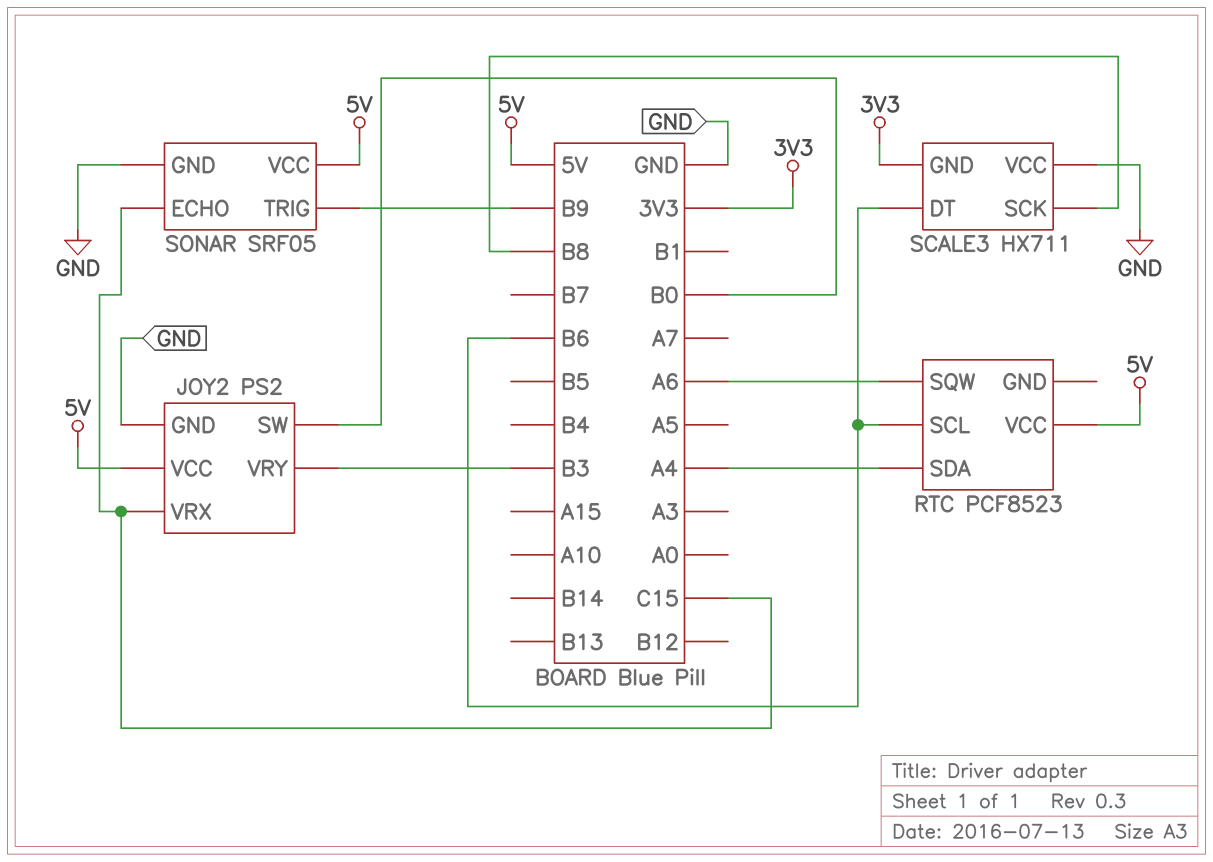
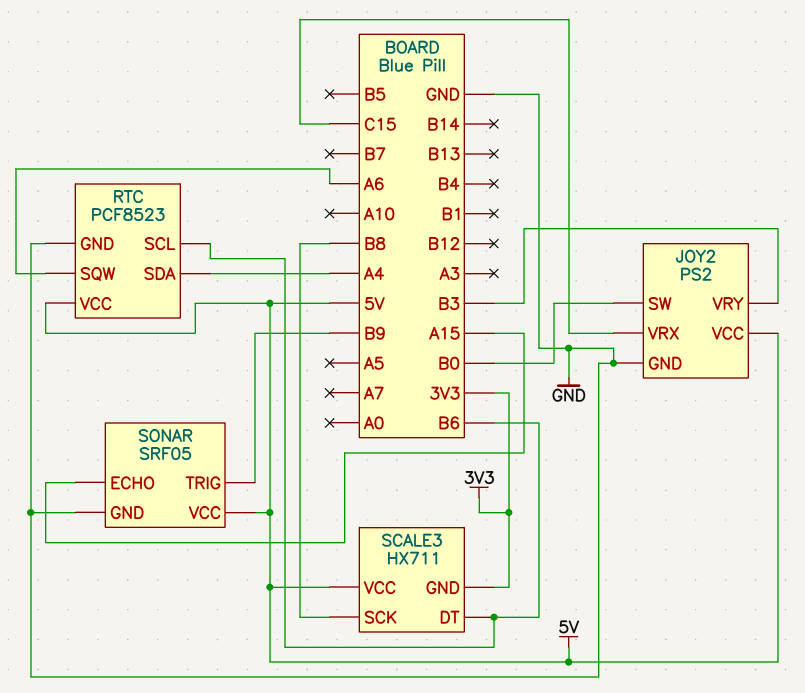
RTC pin GND: none -> GND
SCALE3 pin VCC: GND -> 5V
SONAR pin ECHO: C15 -> A15

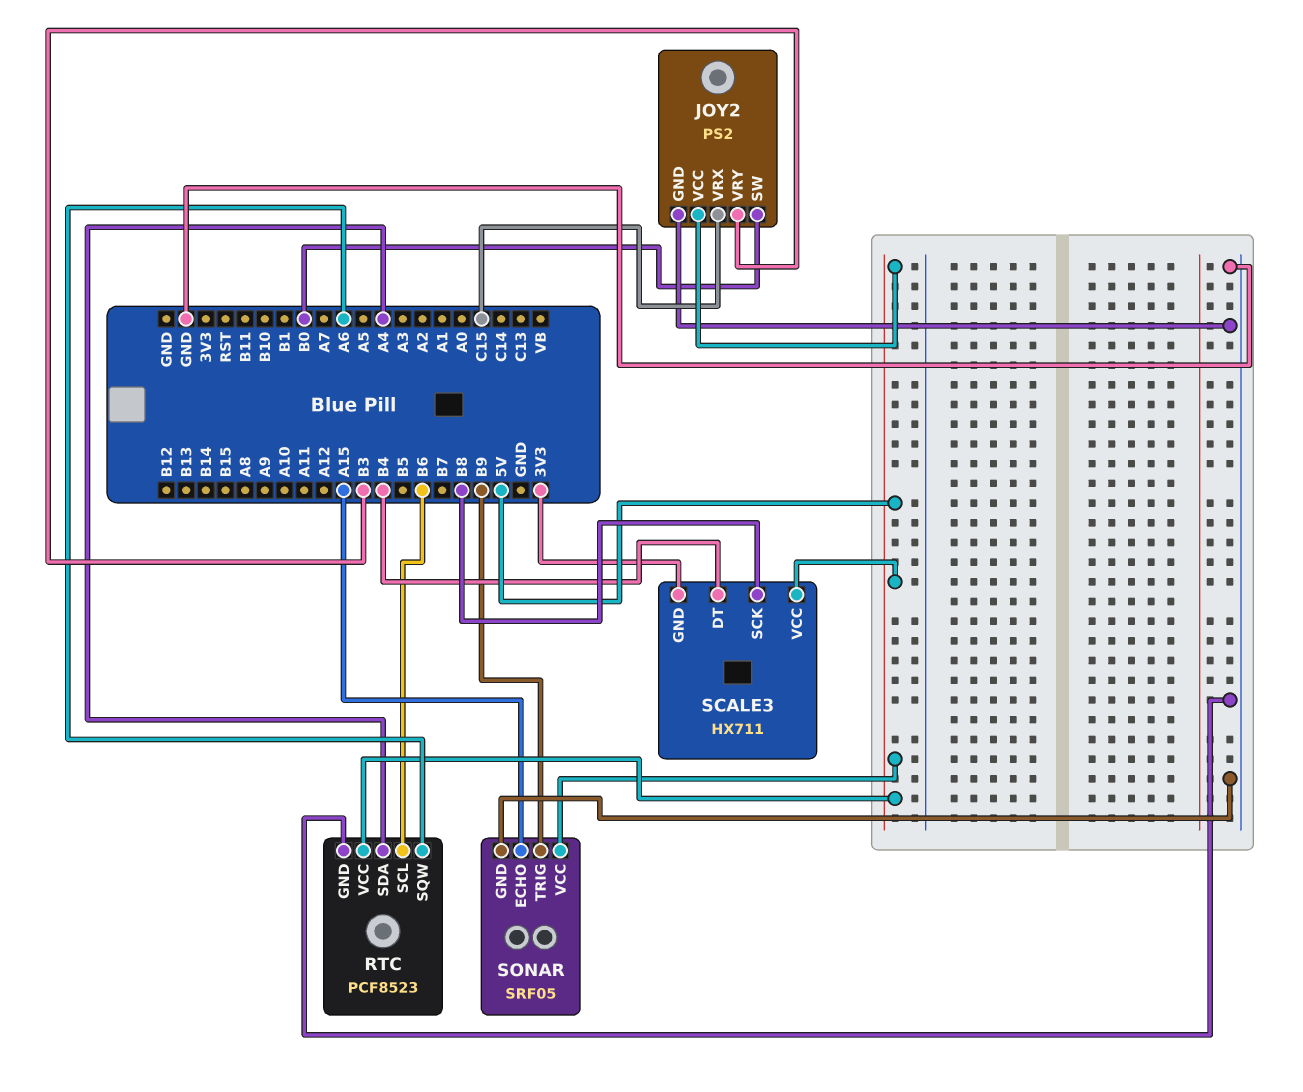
SCALE3 pin DT: B6 -> B4

